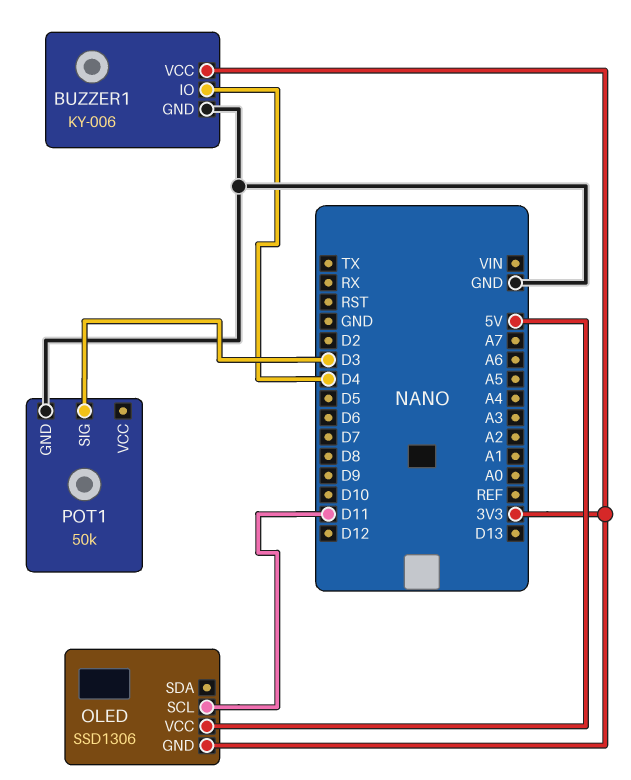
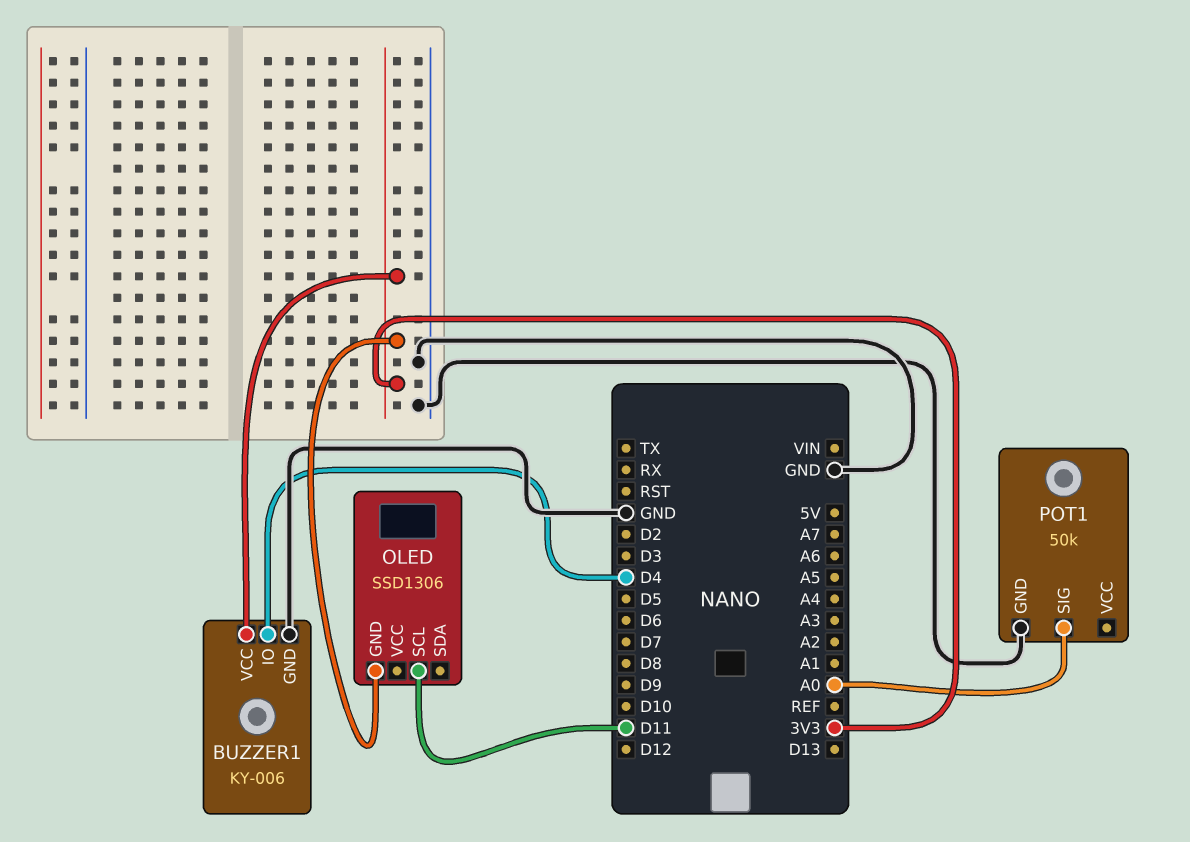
OLED pin VCC: 5V -> none
POT1 pin SIG: D3 -> A0

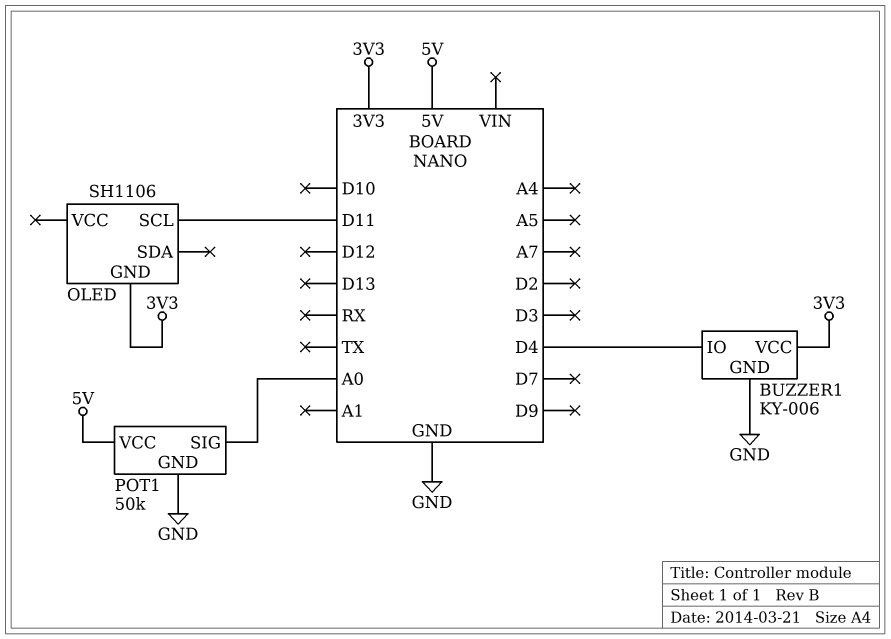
OLED: SSD1306 -> SH1106
POT1 pin VCC: none -> 5V

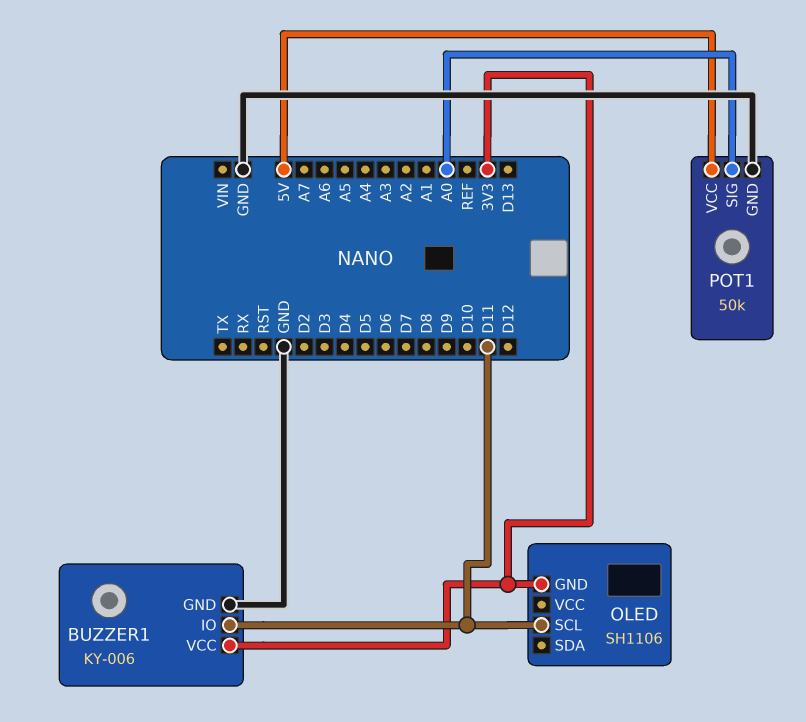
BUZZER1 pin IO: D4 -> D11

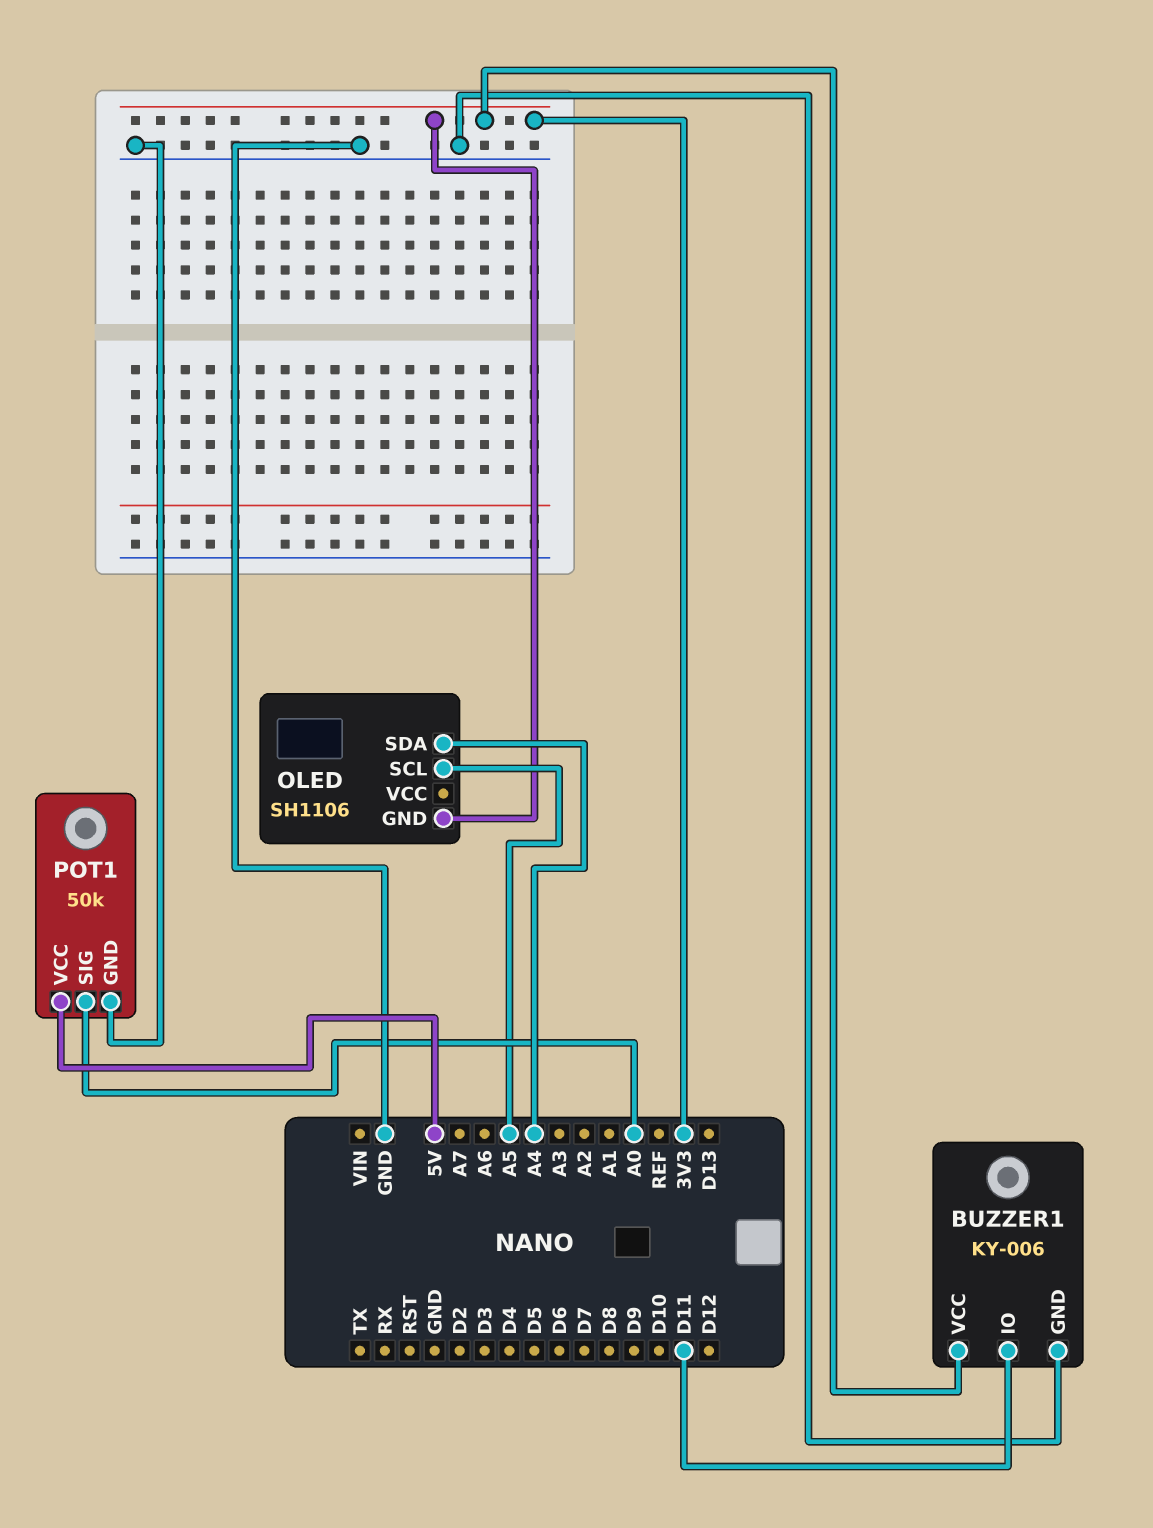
OLED pin SCL: D11 -> A5
OLED pin SDA: none -> A4

